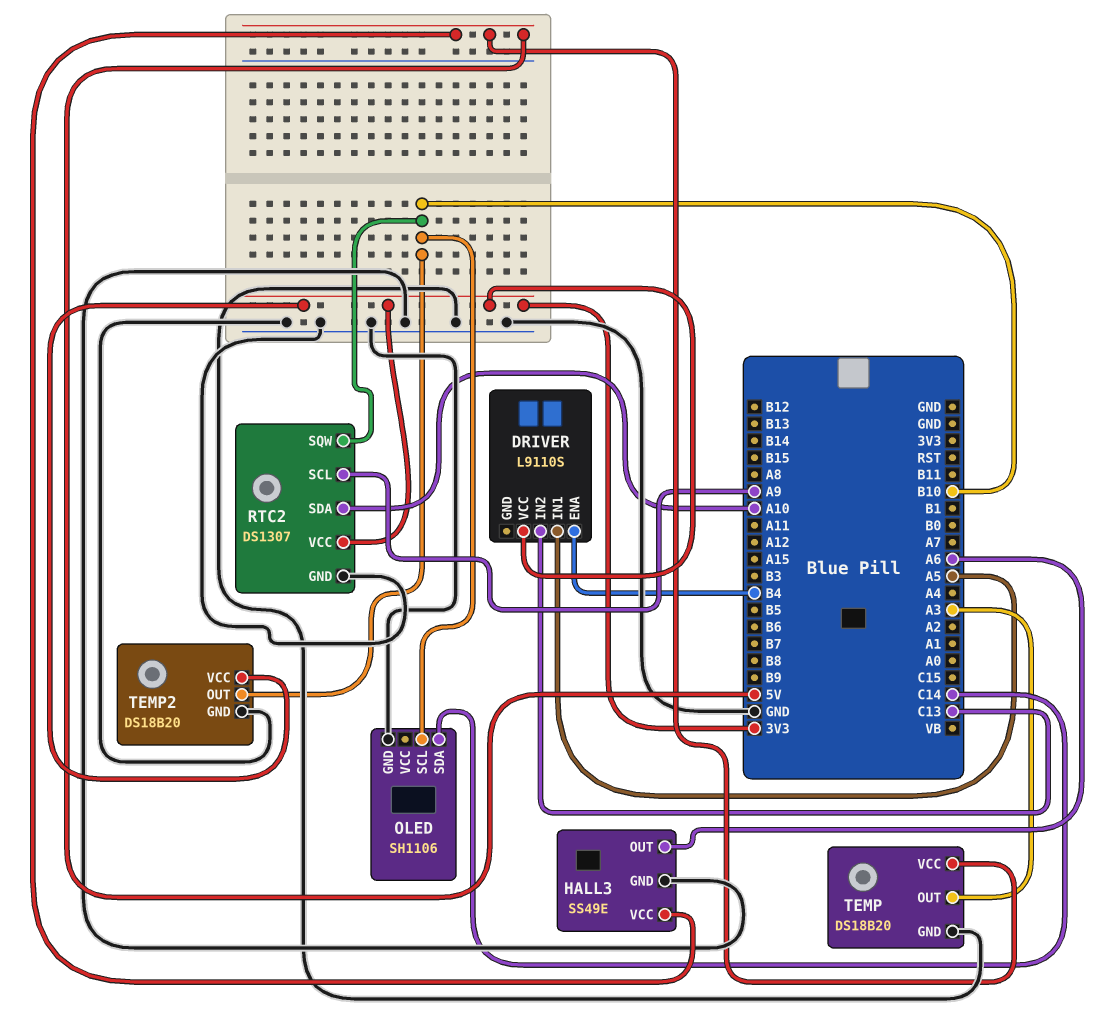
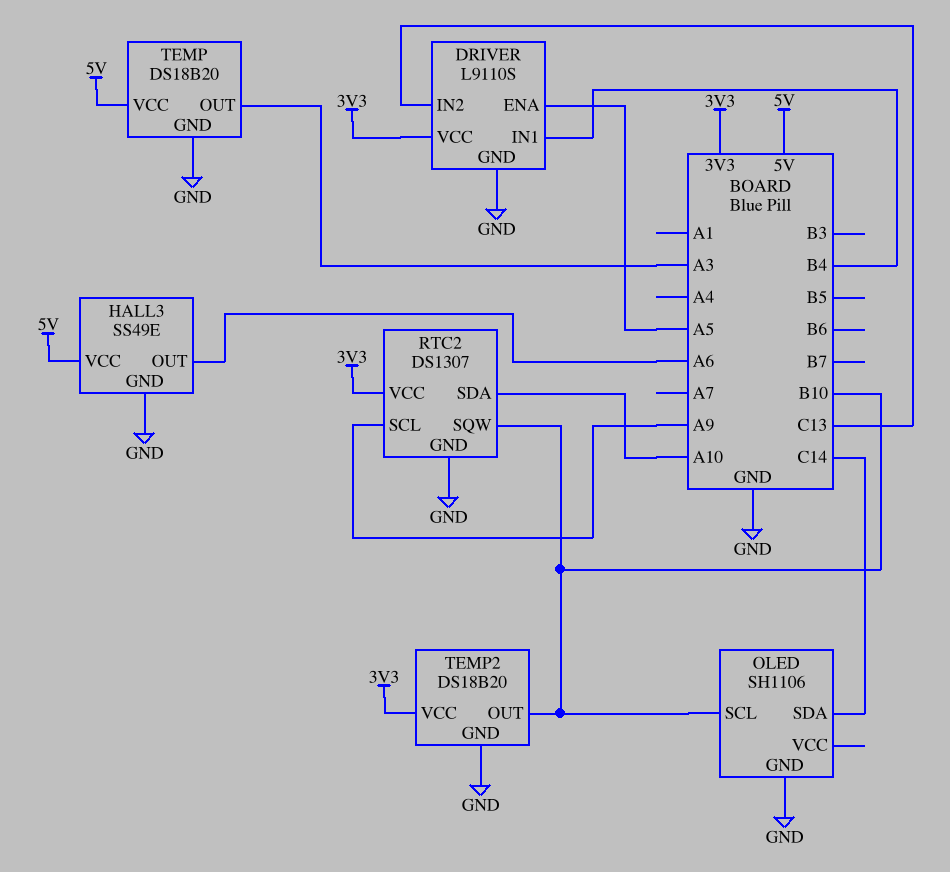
DRIVER pin ENA: B4 -> A5
DRIVER pin GND: none -> GND
DRIVER pin IN1: A5 -> B4

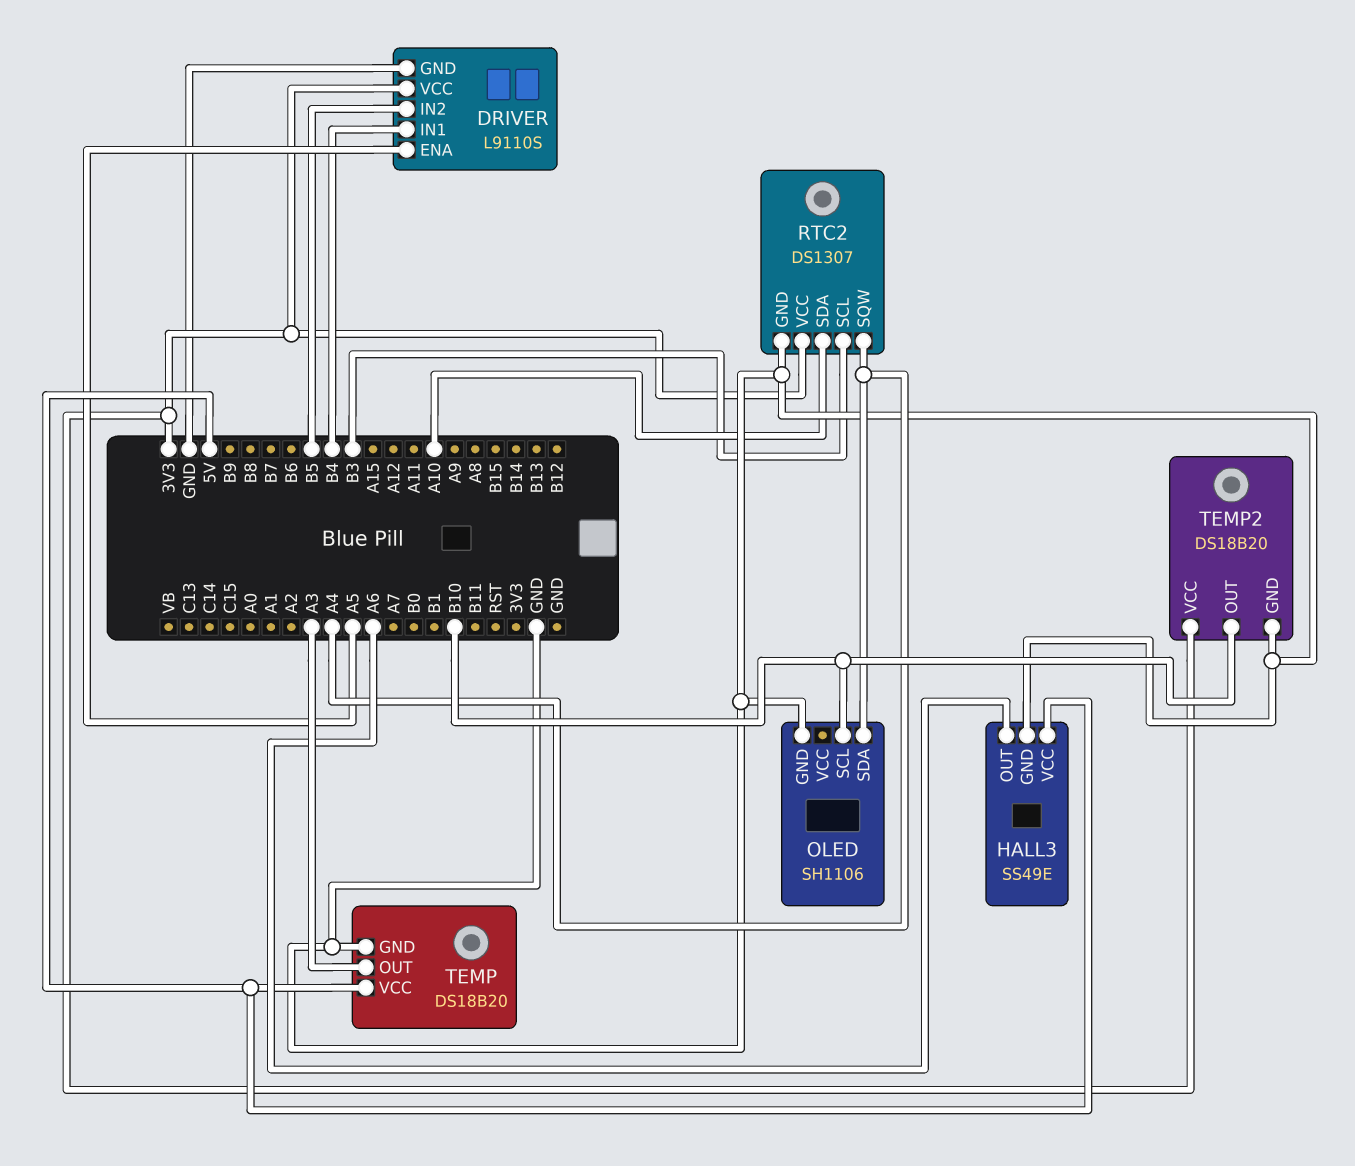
DRIVER pin IN2: C13 -> B5
OLED pin SDA: C14 -> A4
RTC2 pin SCL: A9 -> B3
RTC2 pin SQW: B10 -> A4

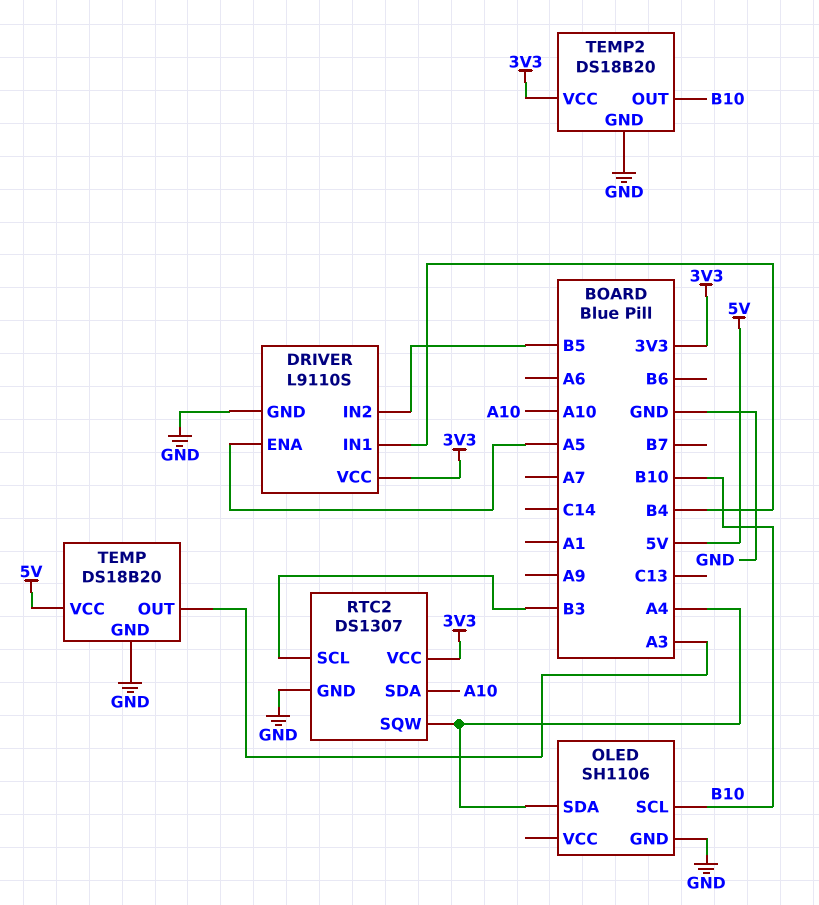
HALL3: SS49E -> none
HALL3 pin GND: GND -> none
HALL3 pin OUT: A6 -> none
HALL3 pin VCC: 5V -> none

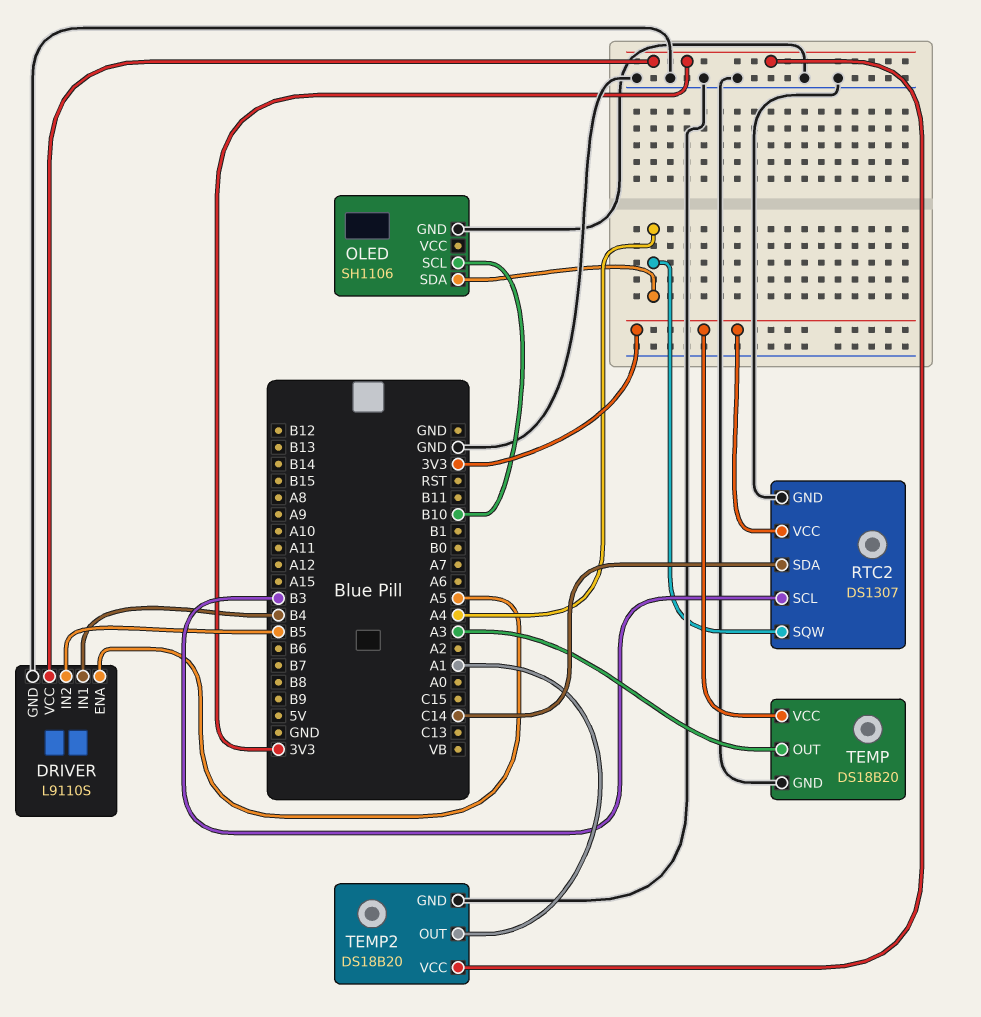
RTC2 pin SDA: A10 -> C14
TEMP pin VCC: 5V -> 3V3
TEMP2 pin OUT: B10 -> A1

